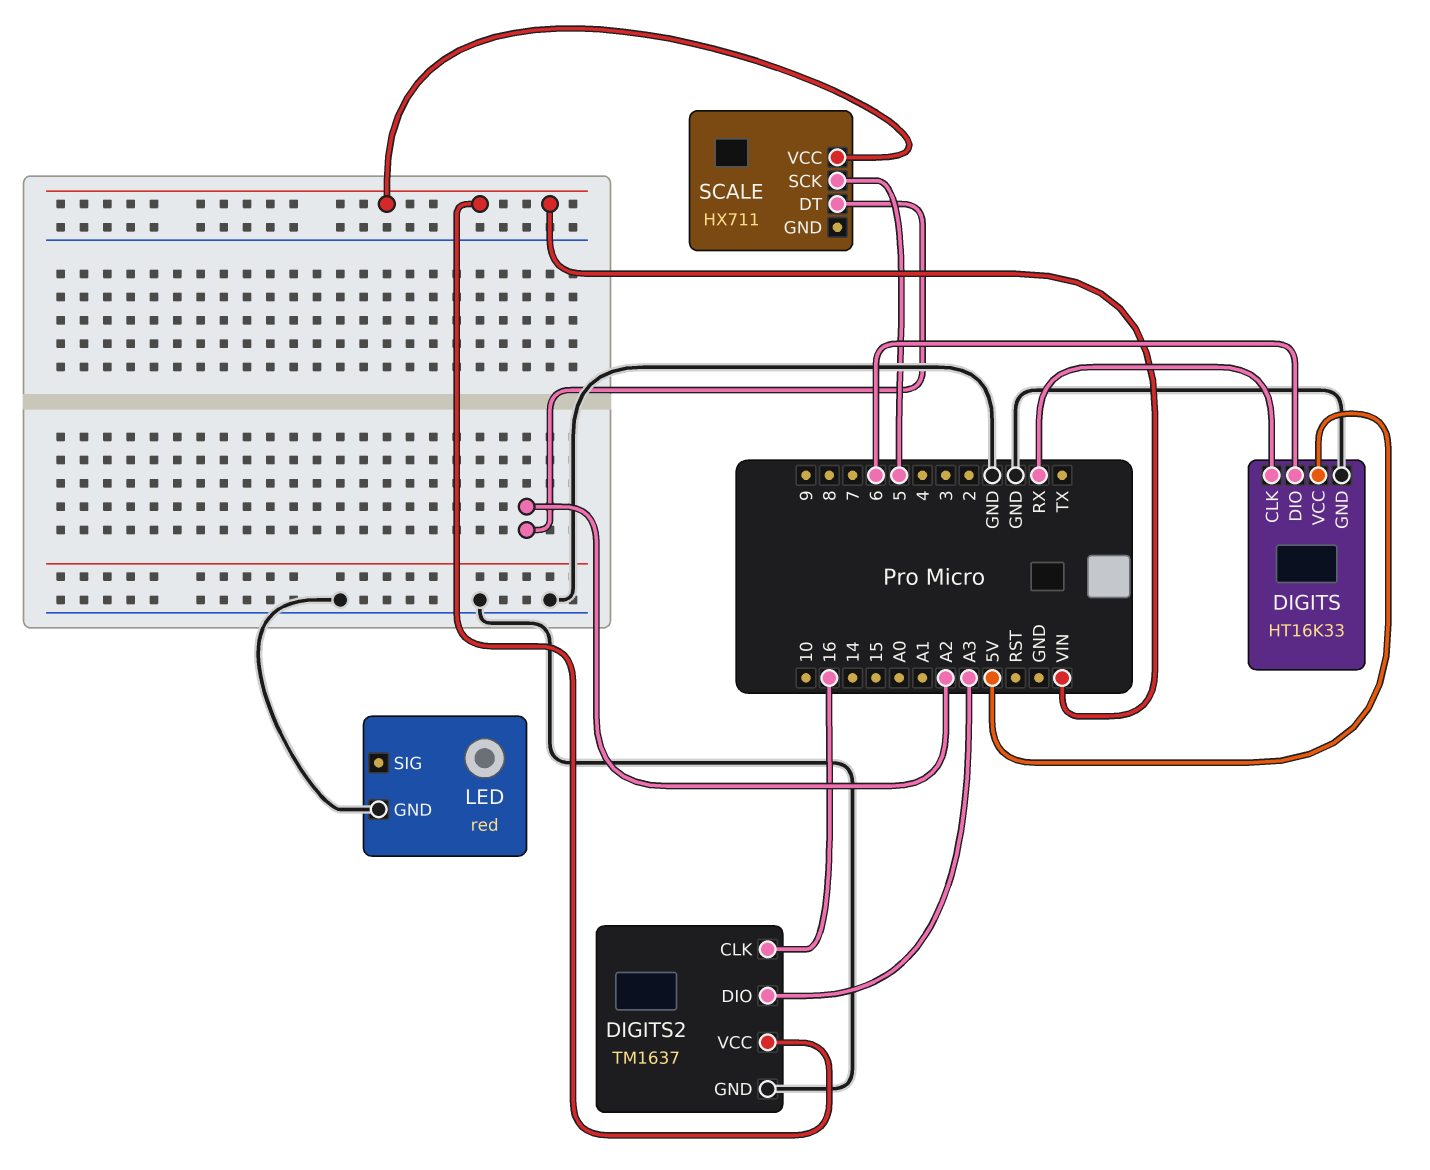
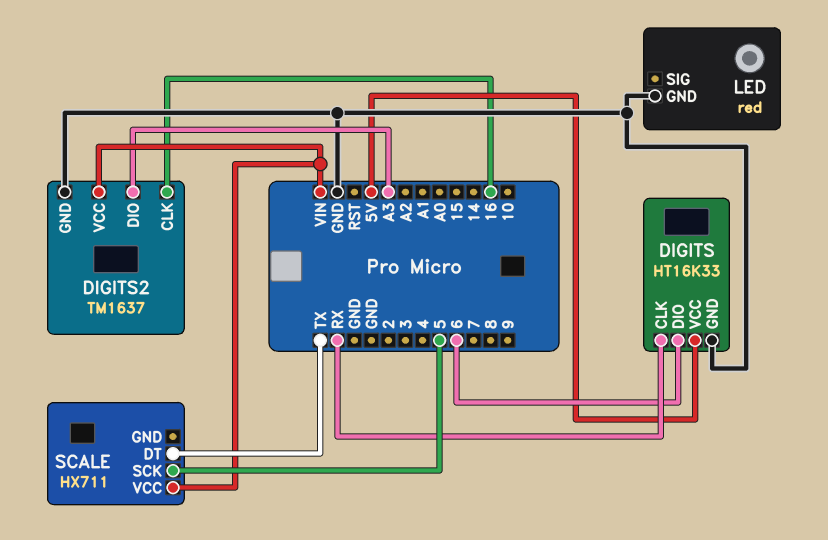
SCALE pin DT: A2 -> TX

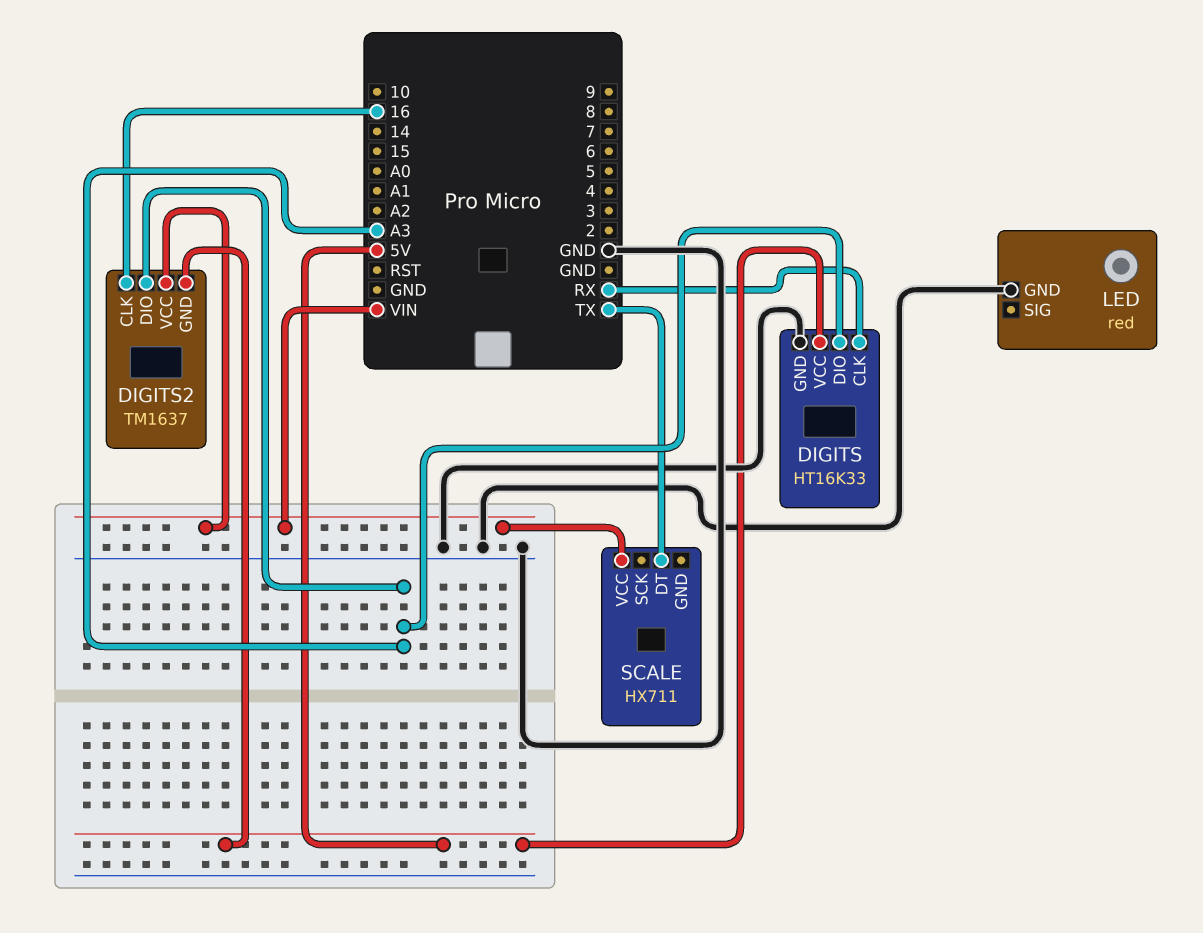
DIGITS pin DIO: 6 -> A3
DIGITS2 pin GND: GND -> 5V
SCALE pin SCK: 5 -> none

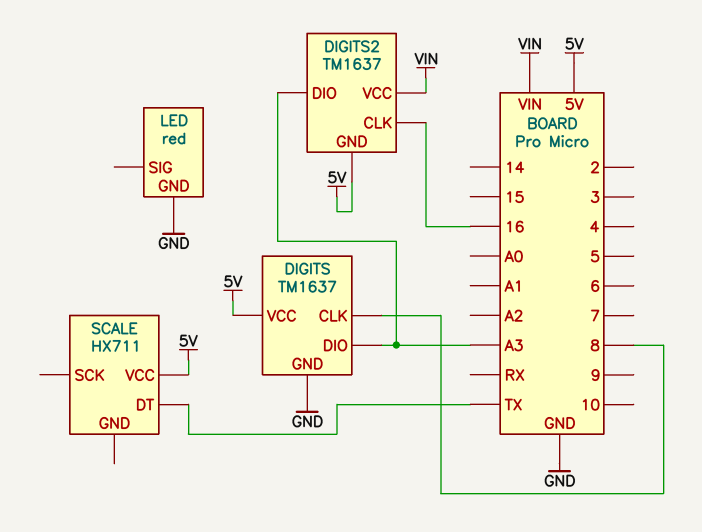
DIGITS: HT16K33 -> TM1637
DIGITS pin CLK: RX -> 8
SCALE pin VCC: VIN -> 5V

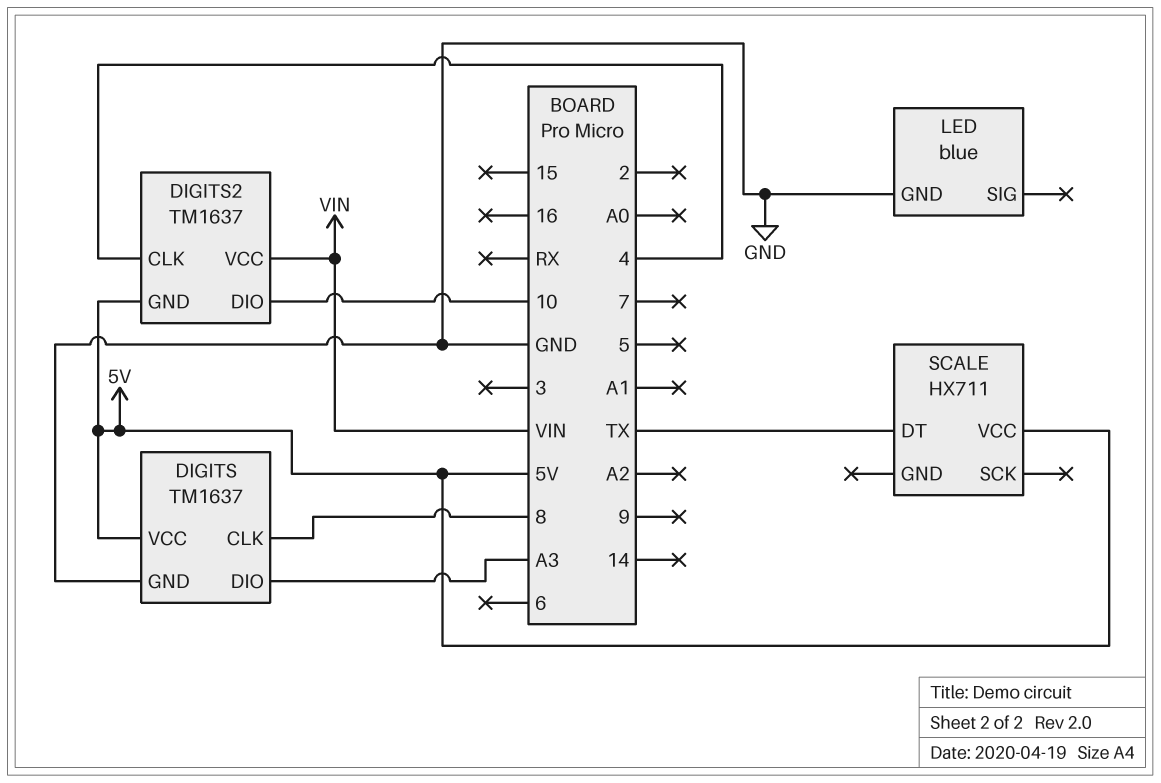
DIGITS2 pin CLK: 16 -> 4
DIGITS2 pin DIO: A3 -> 10
LED: red -> blue

